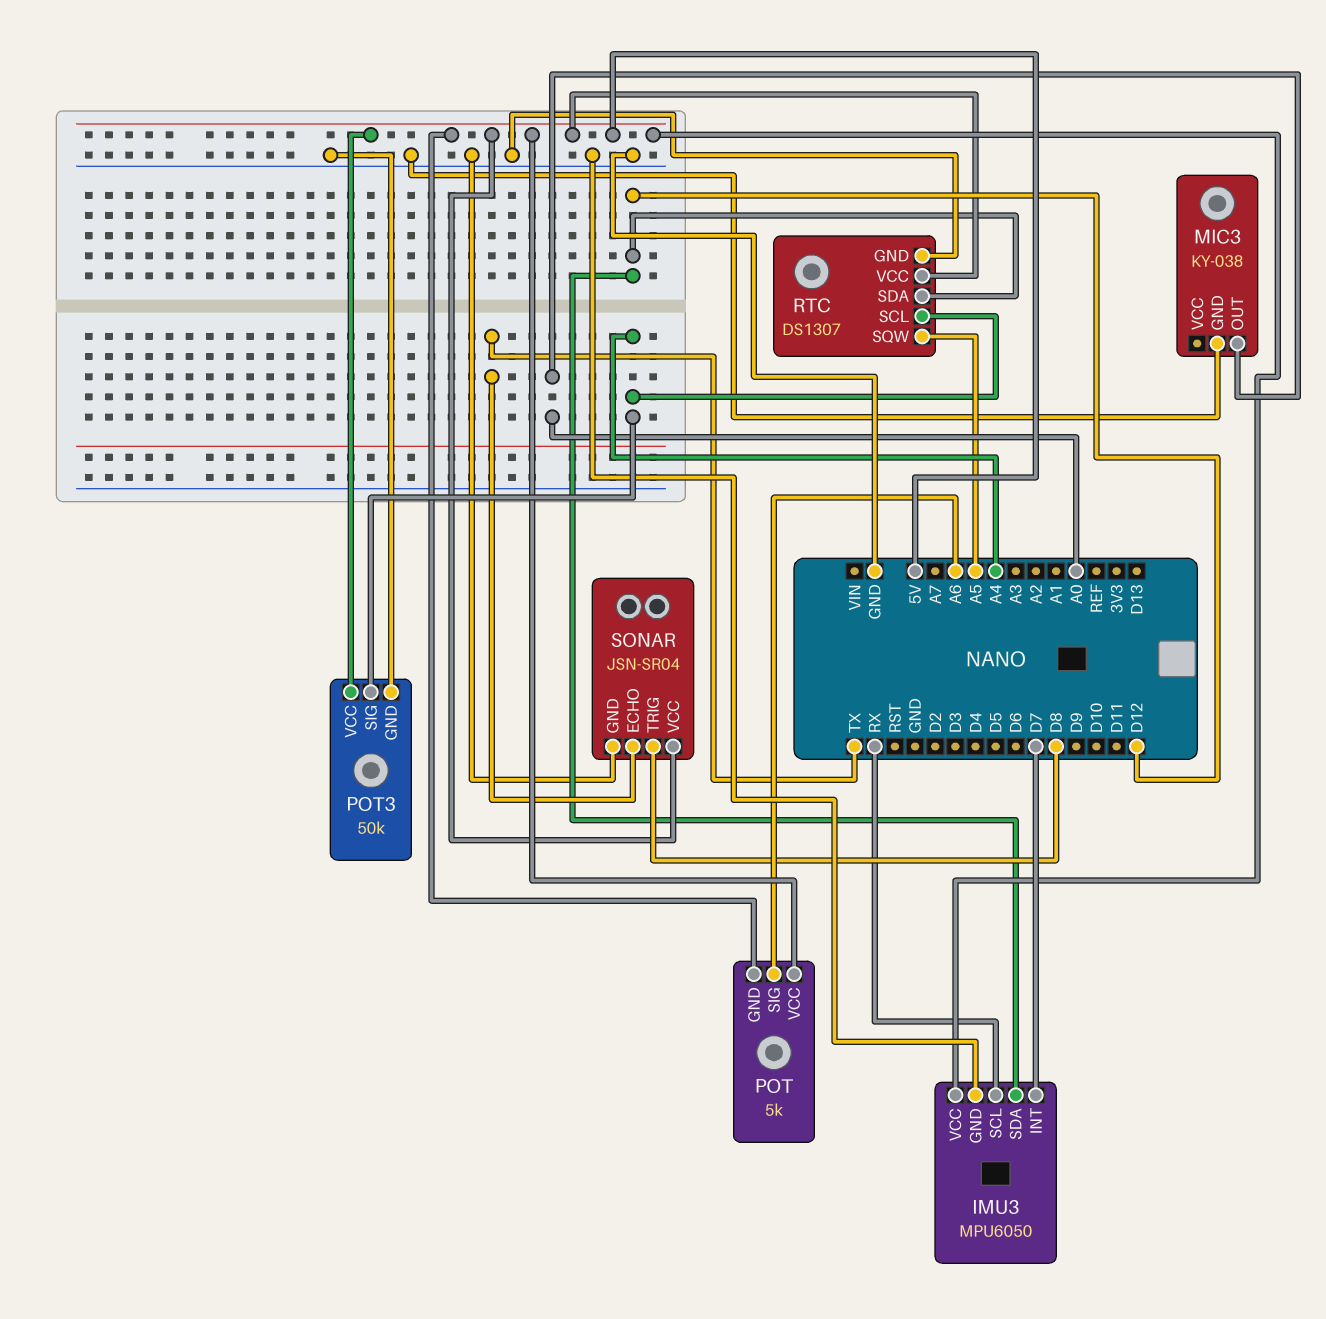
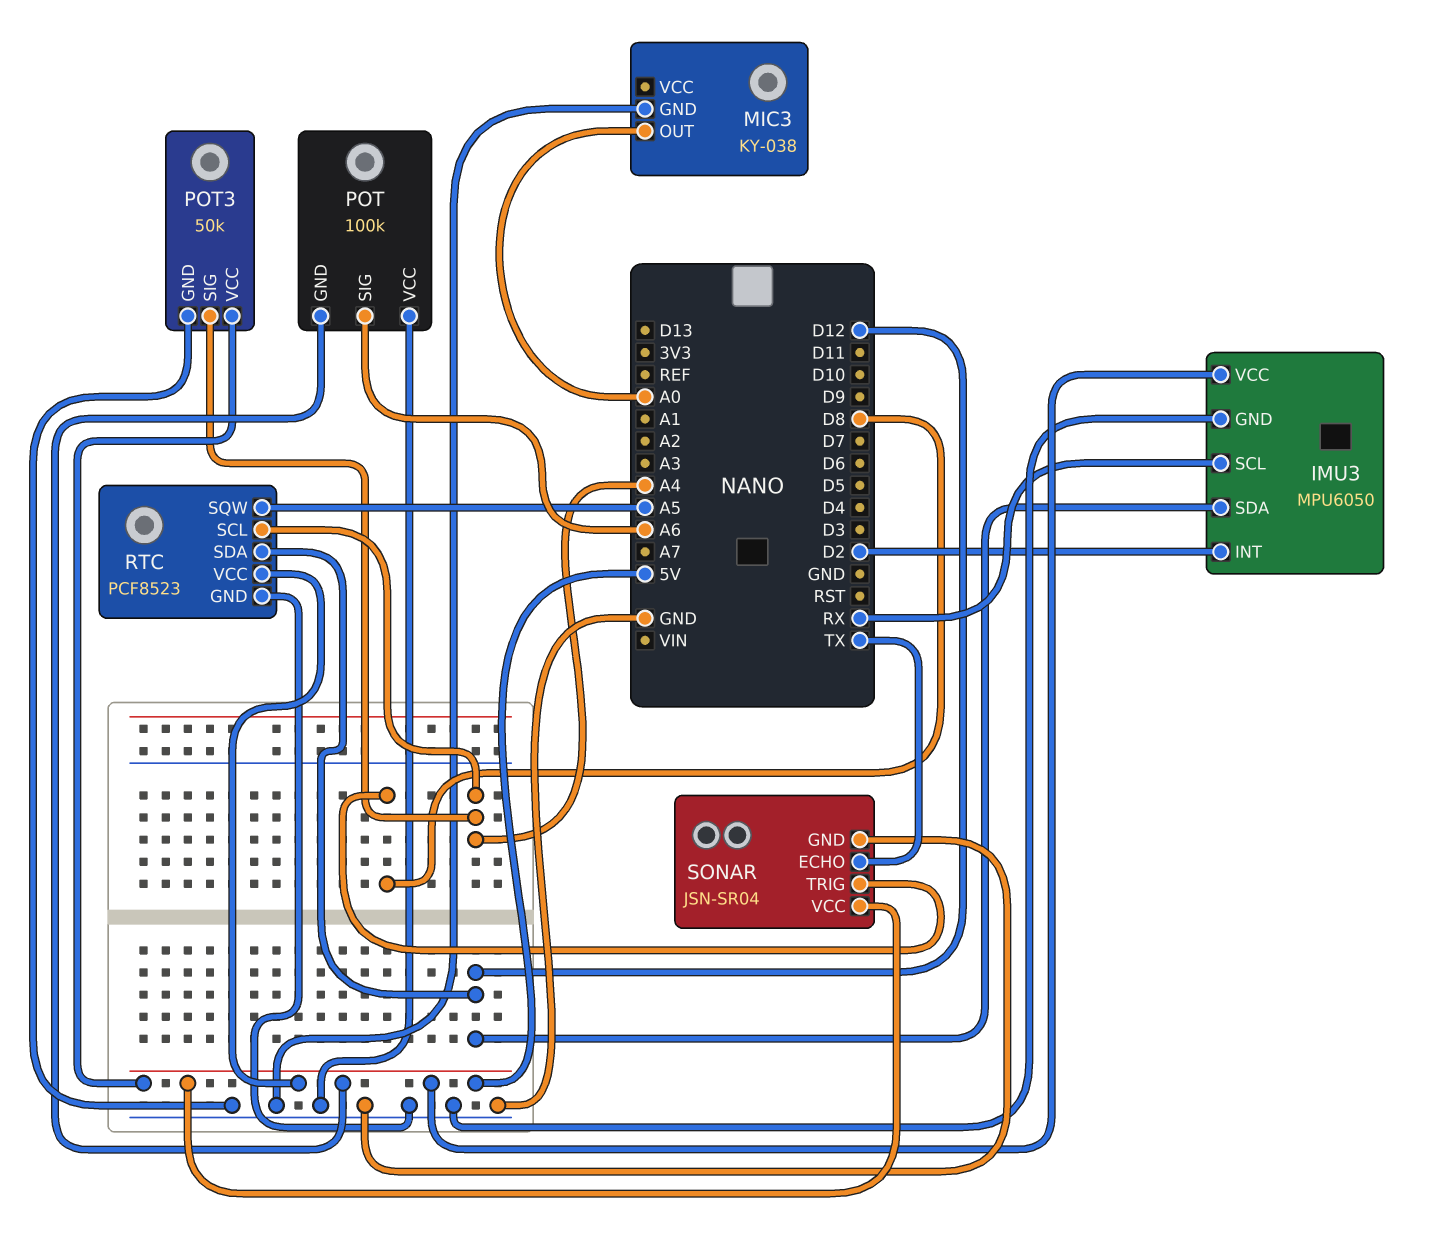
IMU3 pin INT: D7 -> D2
POT: 5k -> 100k
POT pin VCC: 5V -> GND
RTC: DS1307 -> PCF8523

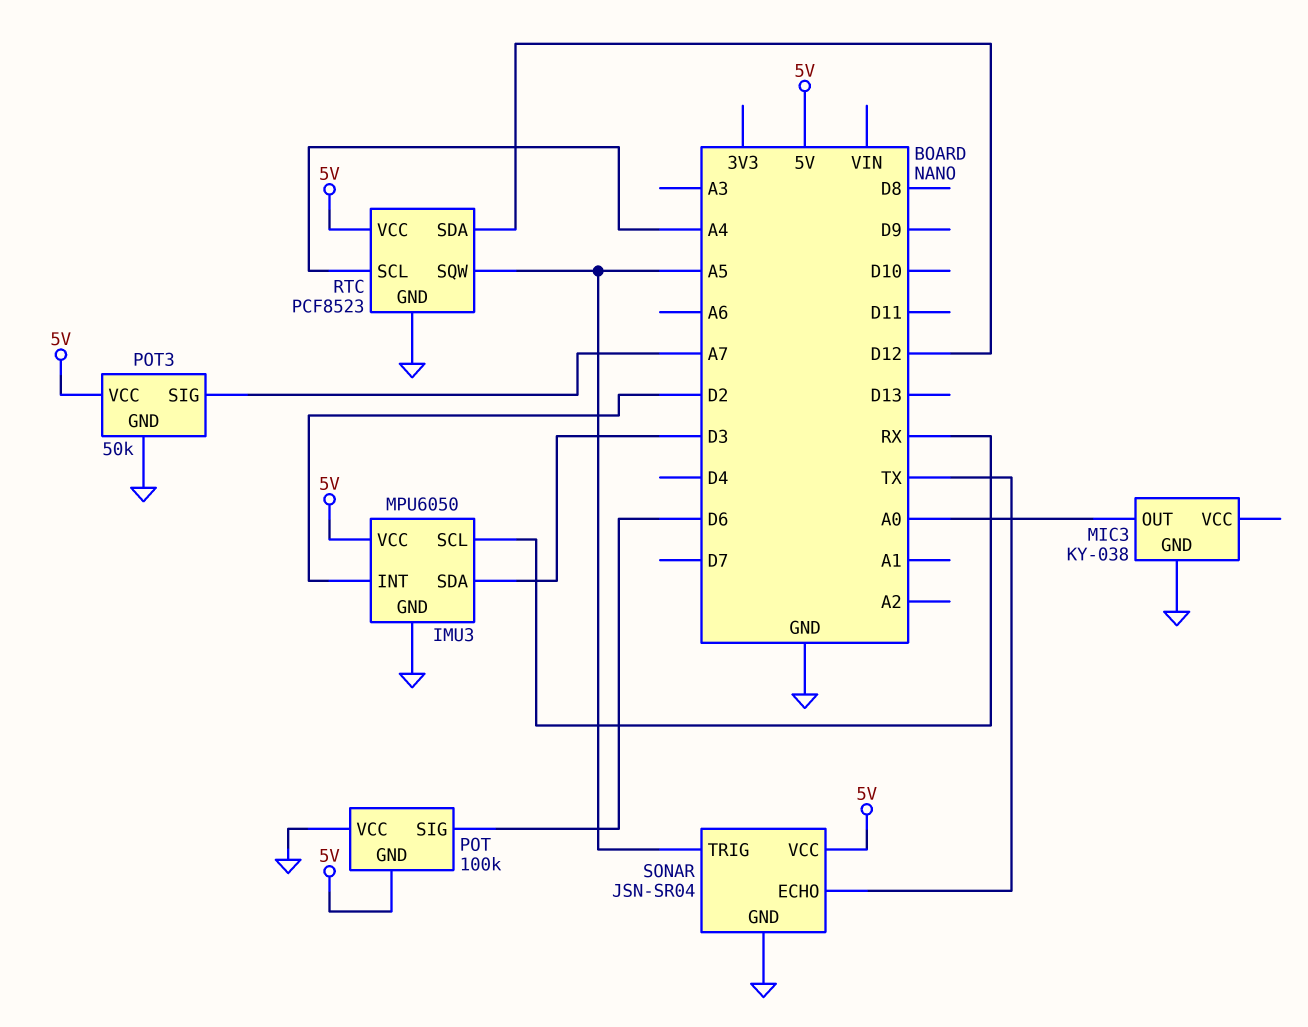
IMU3 pin SDA: D12 -> D3
POT pin SIG: A6 -> D6
POT3 pin SIG: A4 -> A7
SONAR pin TRIG: D8 -> A5

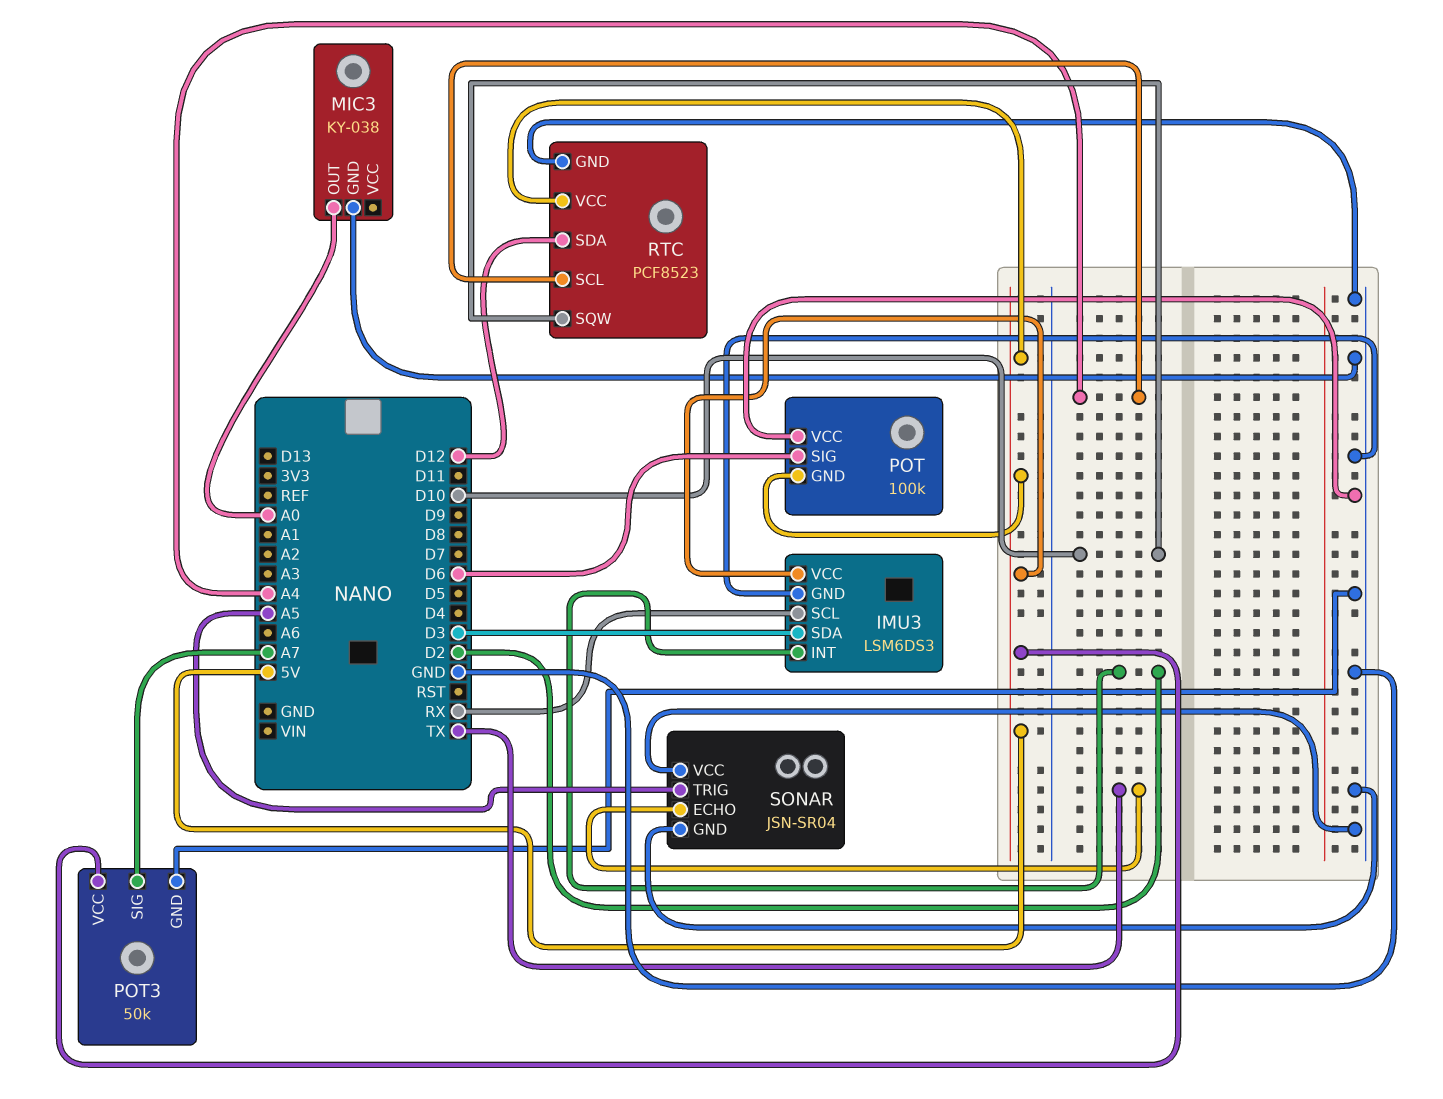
IMU3: MPU6050 -> LSM6DS3
RTC pin SQW: A5 -> D10
SONAR pin VCC: 5V -> GND

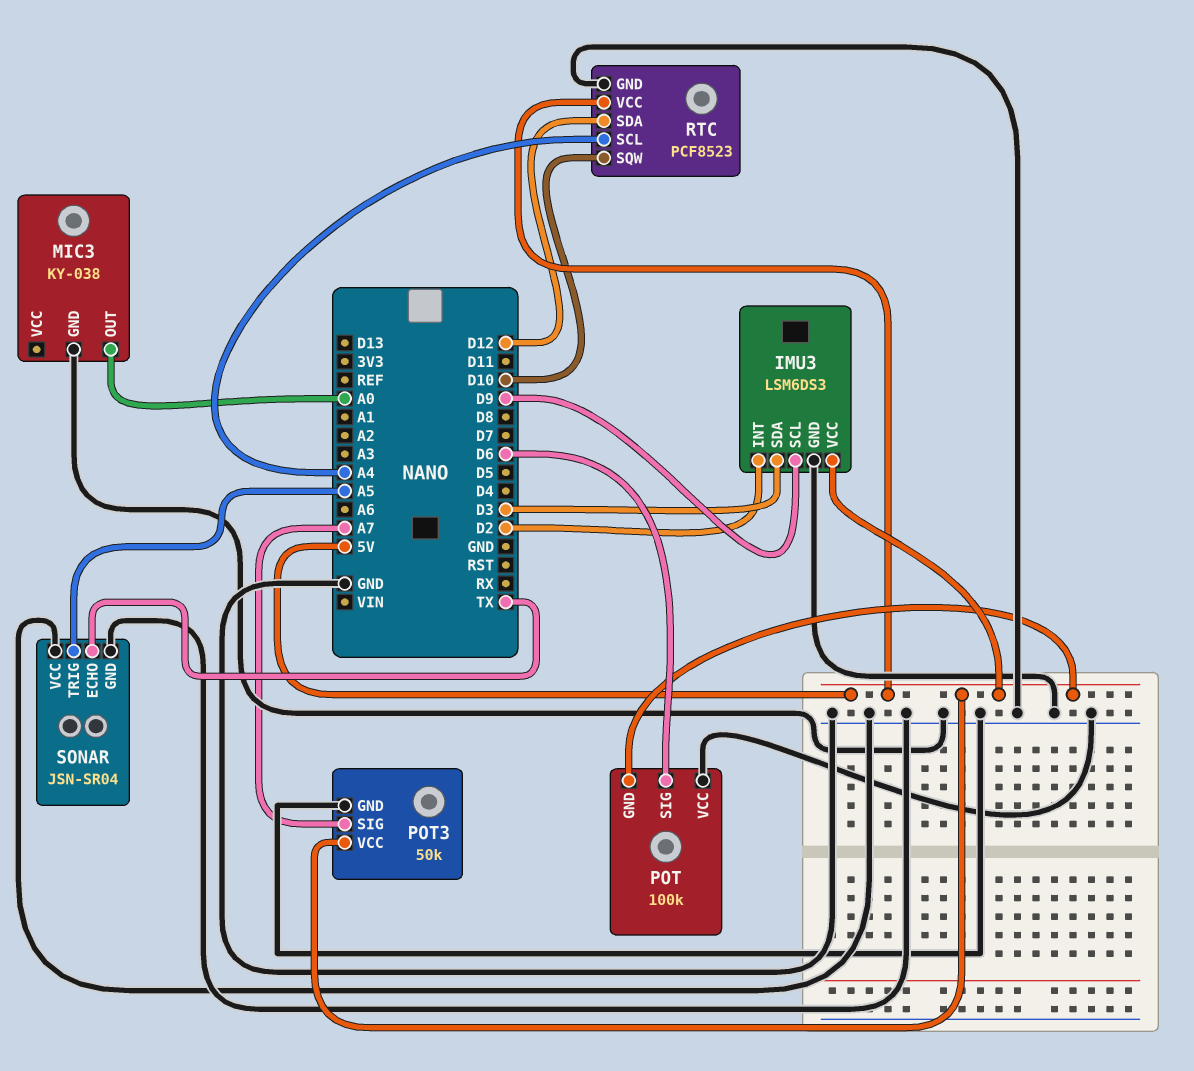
IMU3 pin SCL: RX -> D9

